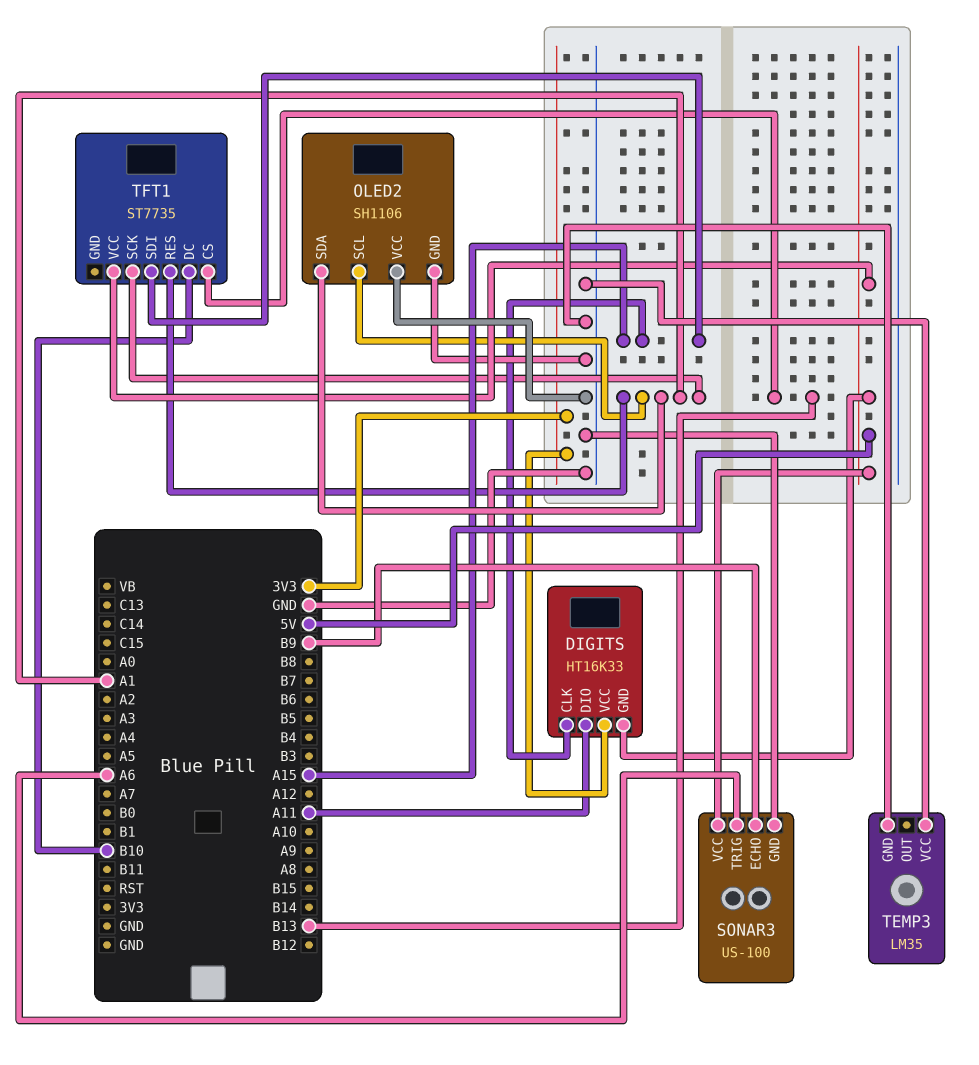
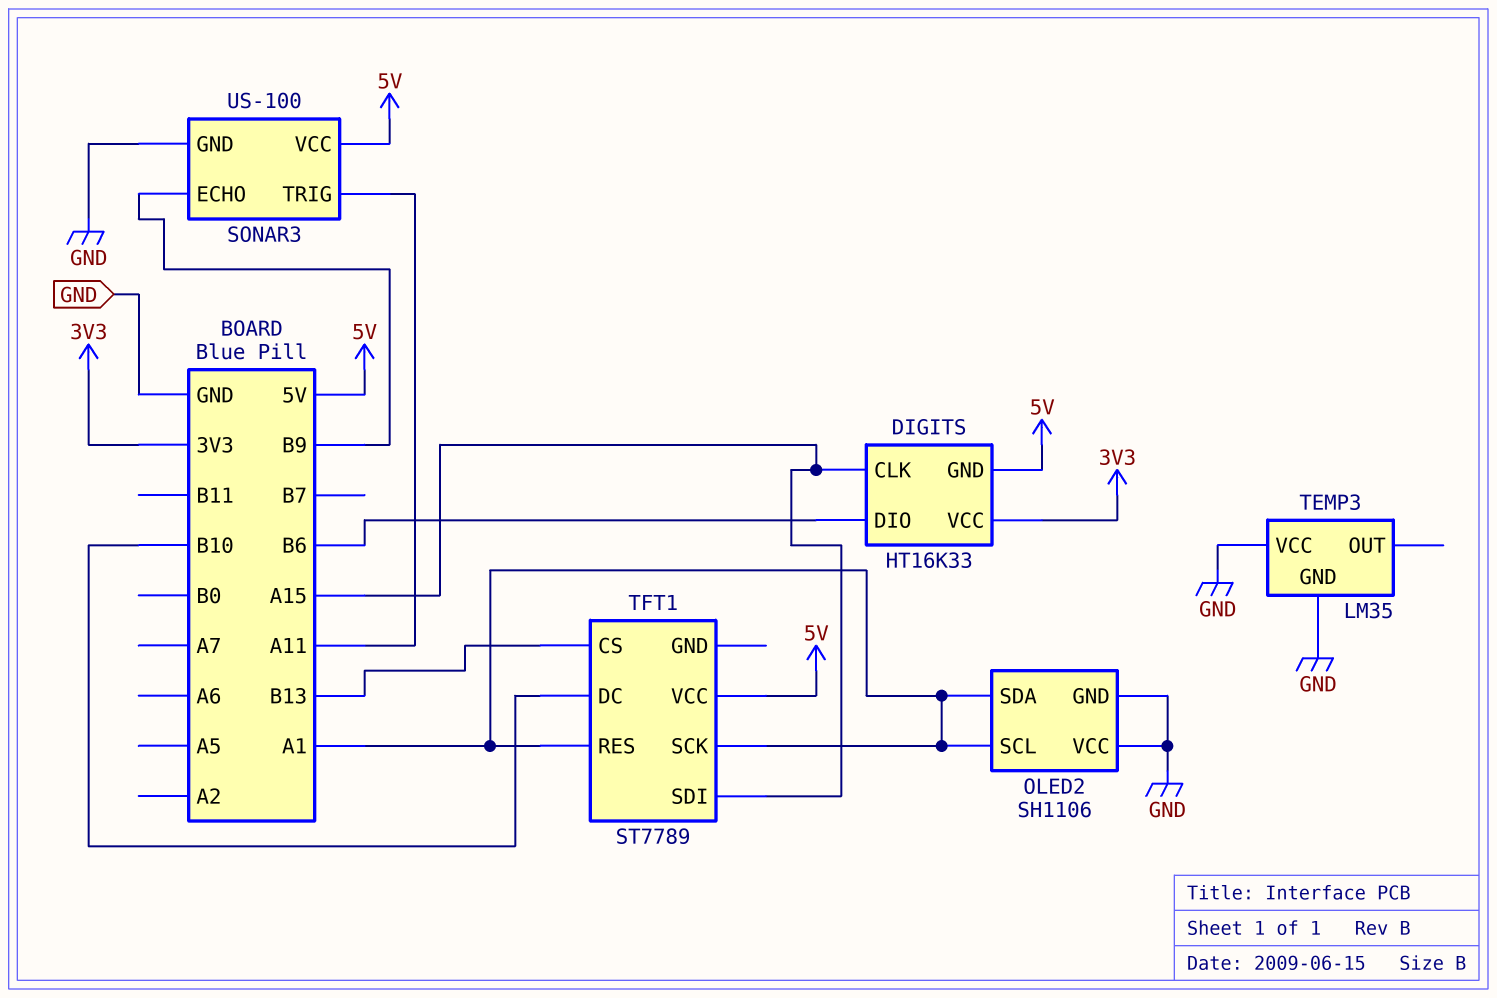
DIGITS pin DIO: A11 -> B6
SONAR3 pin TRIG: A6 -> A11
TFT1: ST7735 -> ST7789

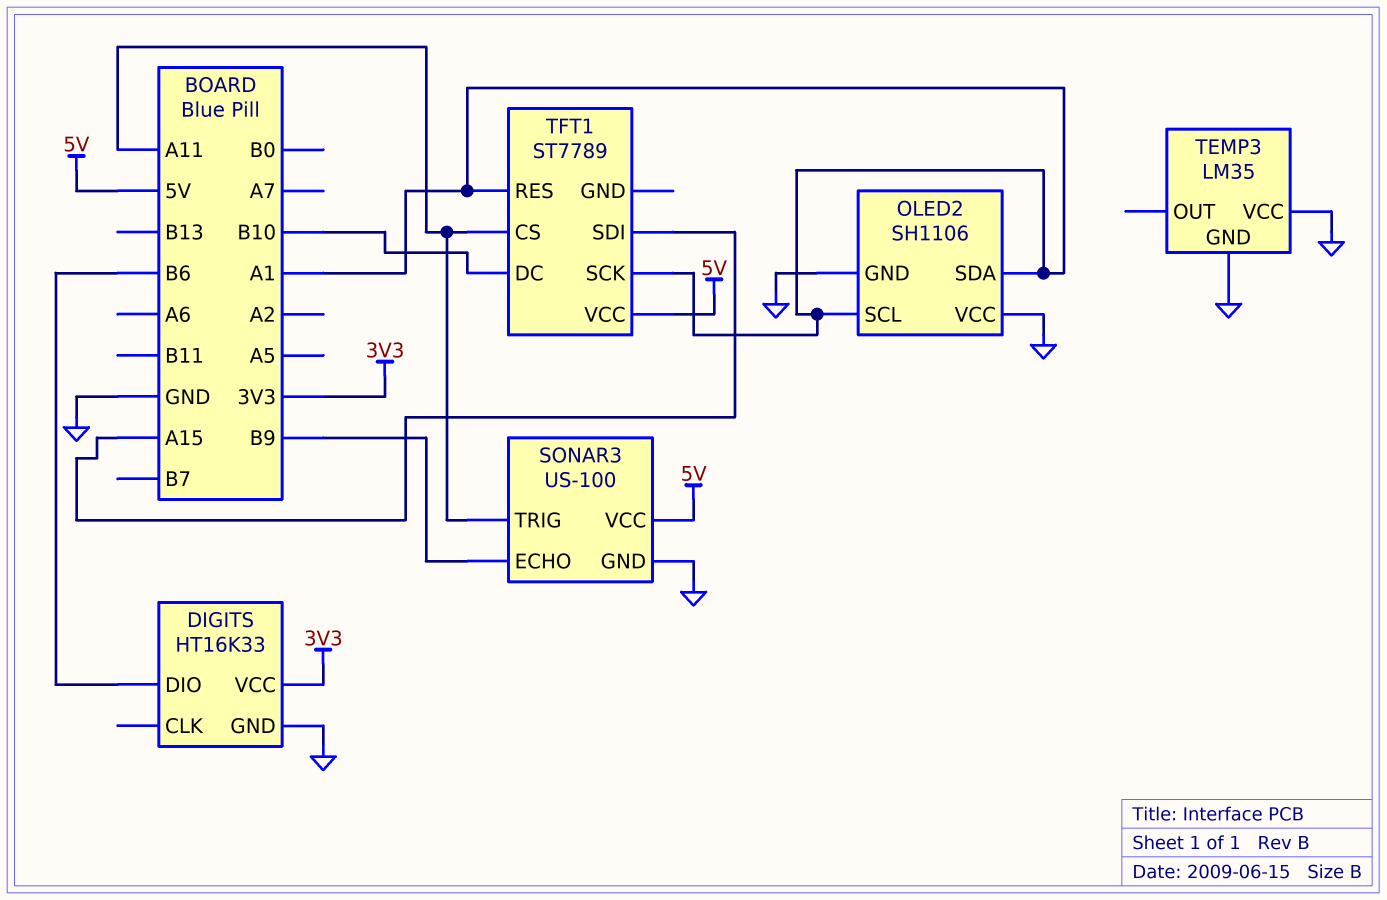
DIGITS pin CLK: A15 -> none
DIGITS pin GND: 5V -> GND
TFT1 pin CS: B13 -> A11

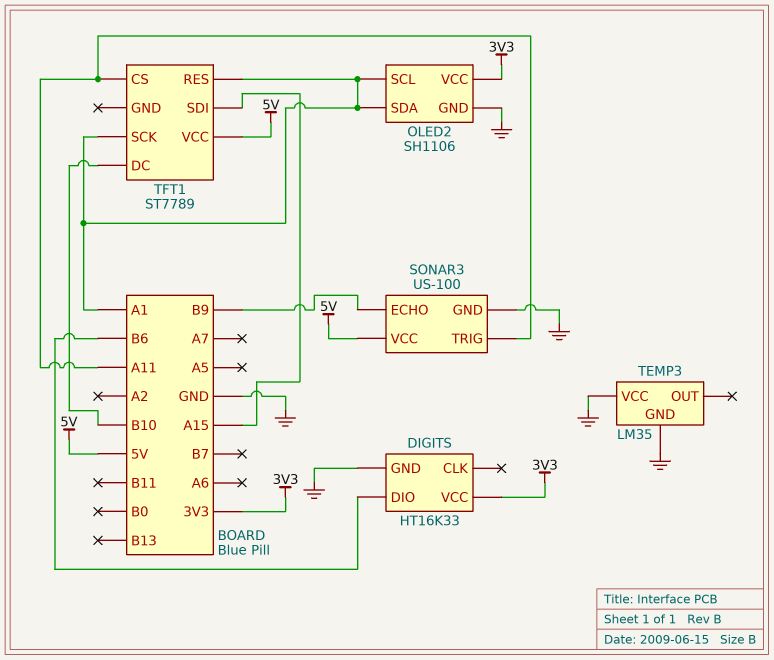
OLED2 pin VCC: GND -> 3V3

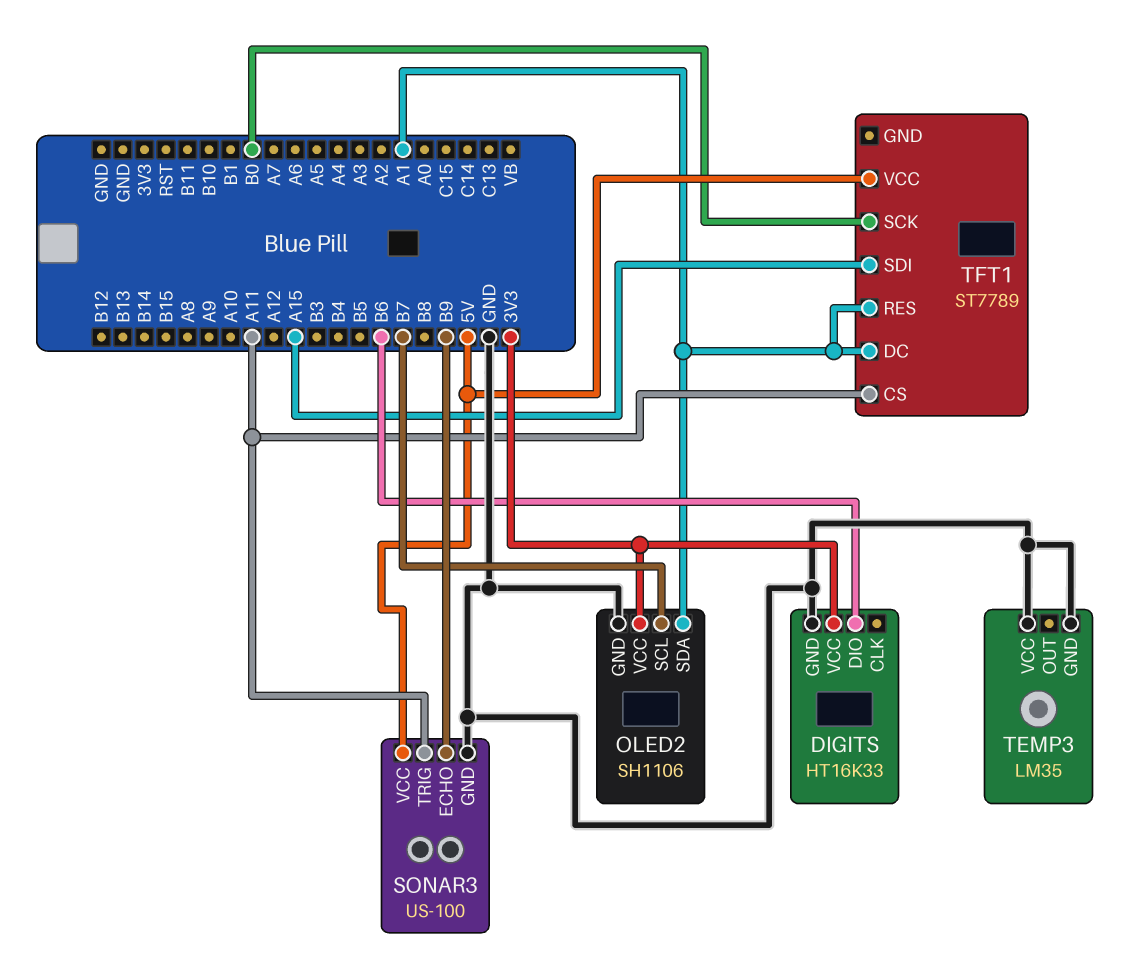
OLED2 pin SCL: A1 -> B7
TFT1 pin DC: B10 -> A1
TFT1 pin SCK: A1 -> B0

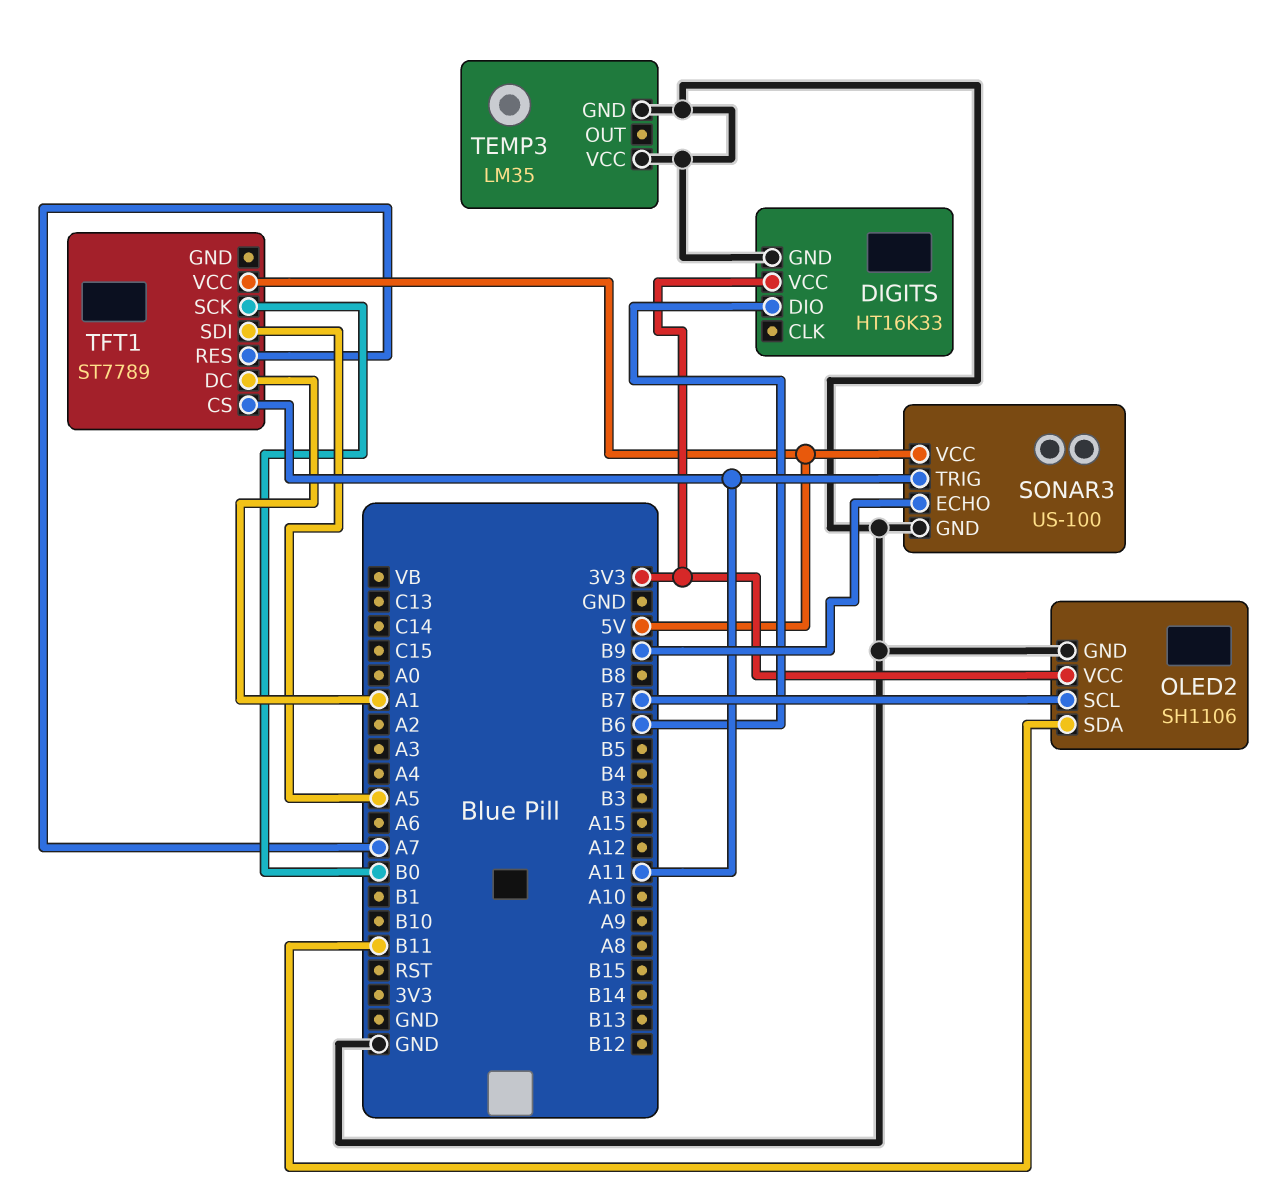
OLED2 pin SDA: A1 -> B11
TFT1 pin RES: A1 -> A7
TFT1 pin SDI: A15 -> A5

